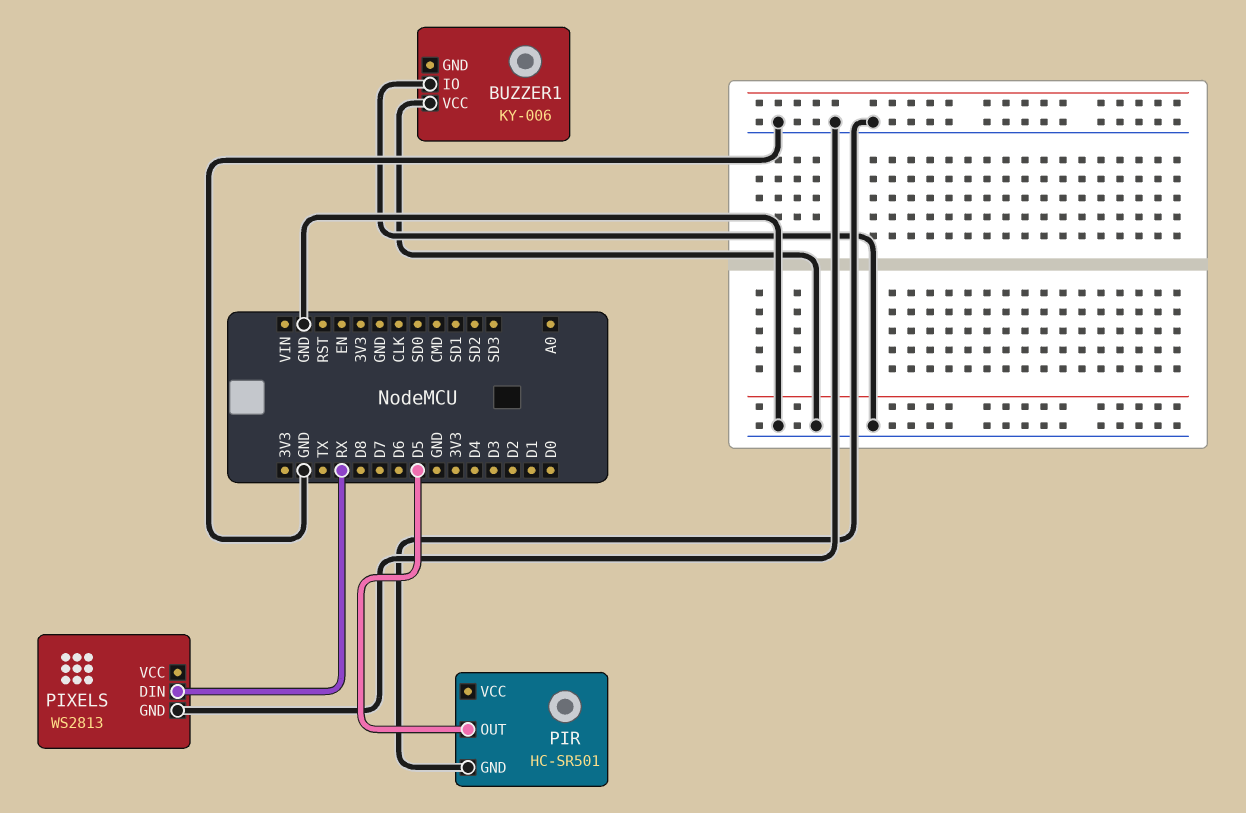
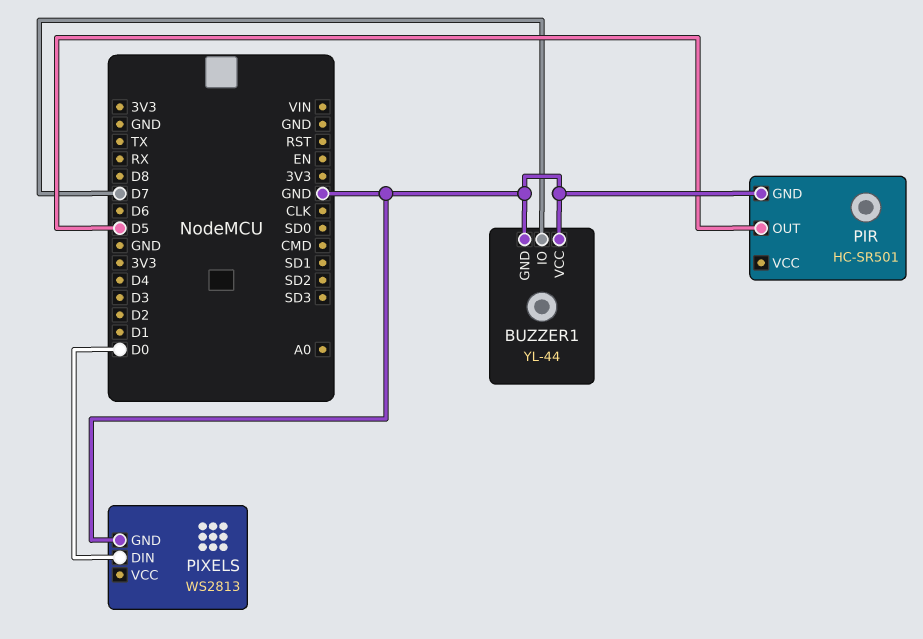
BUZZER1: KY-006 -> YL-44
BUZZER1 pin GND: none -> GND
BUZZER1 pin IO: GND -> D7
PIXELS pin DIN: RX -> D0

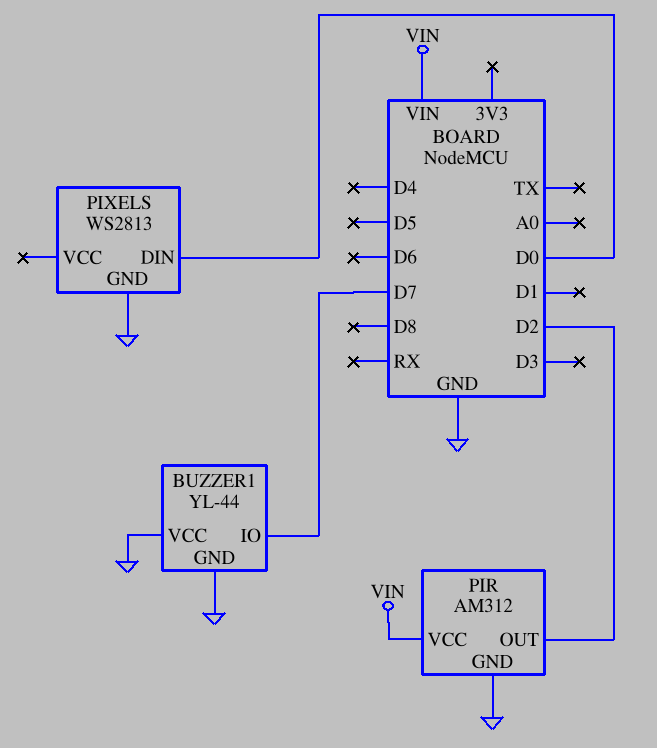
PIR: HC-SR501 -> AM312
PIR pin OUT: D5 -> D2
PIR pin VCC: none -> VIN

